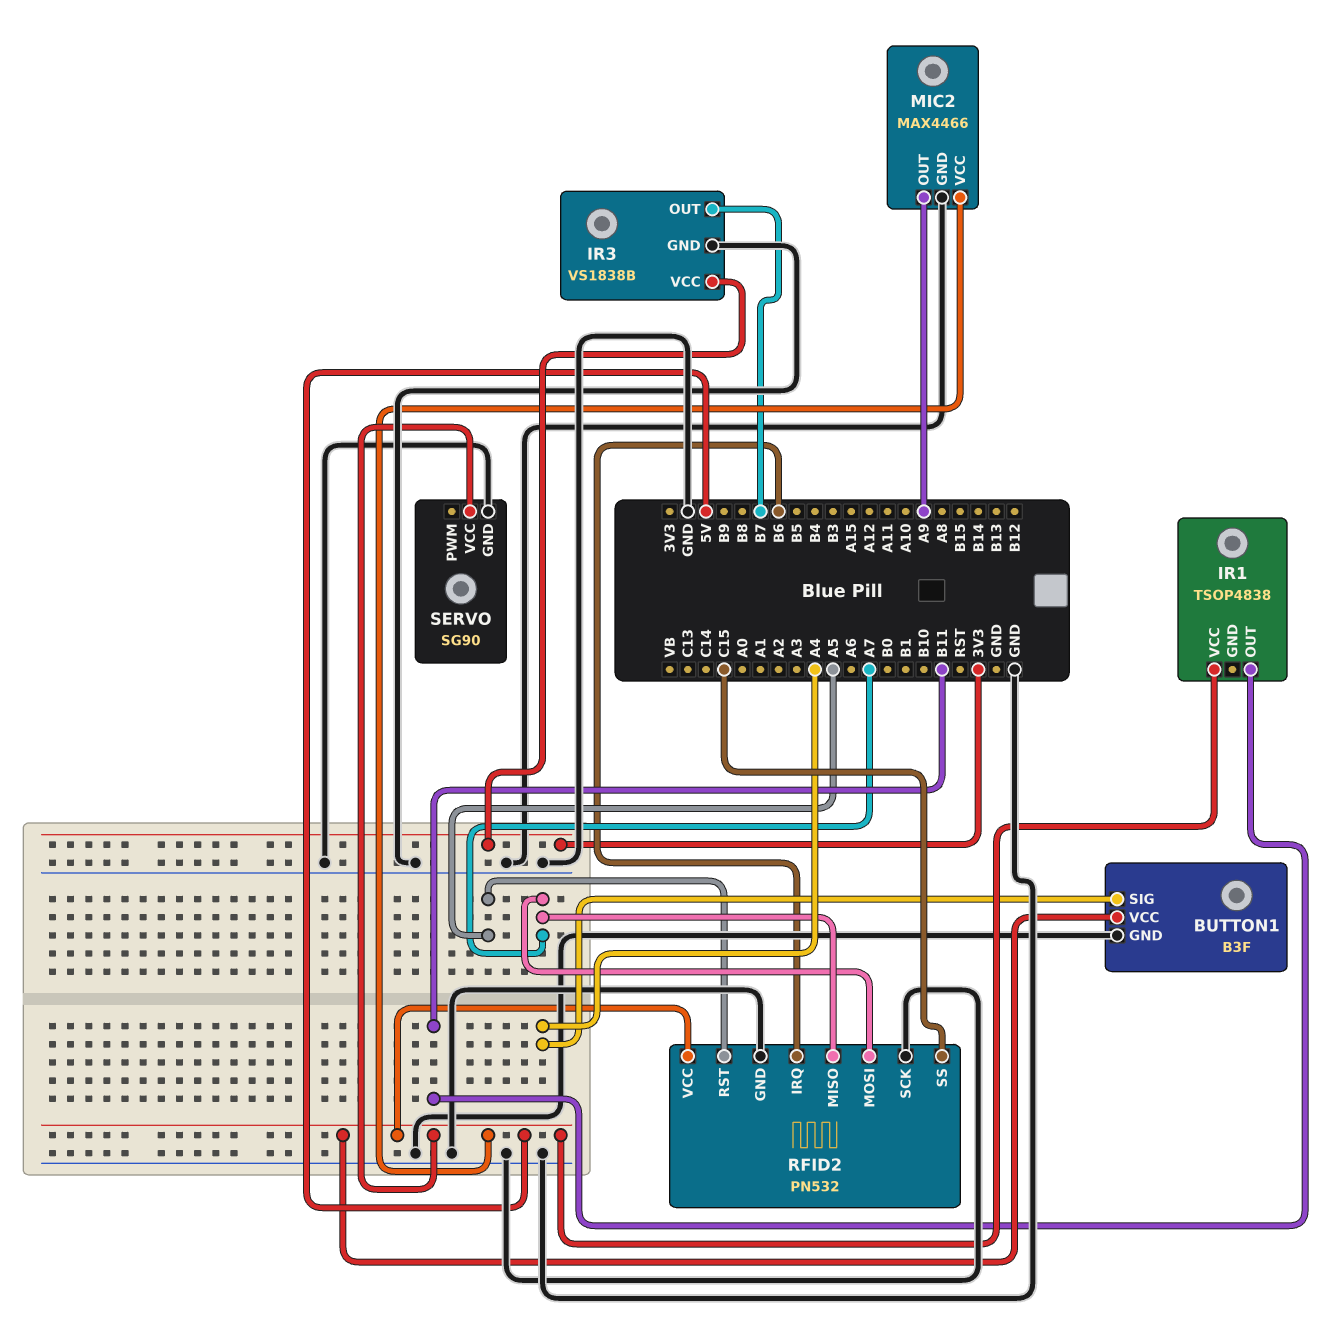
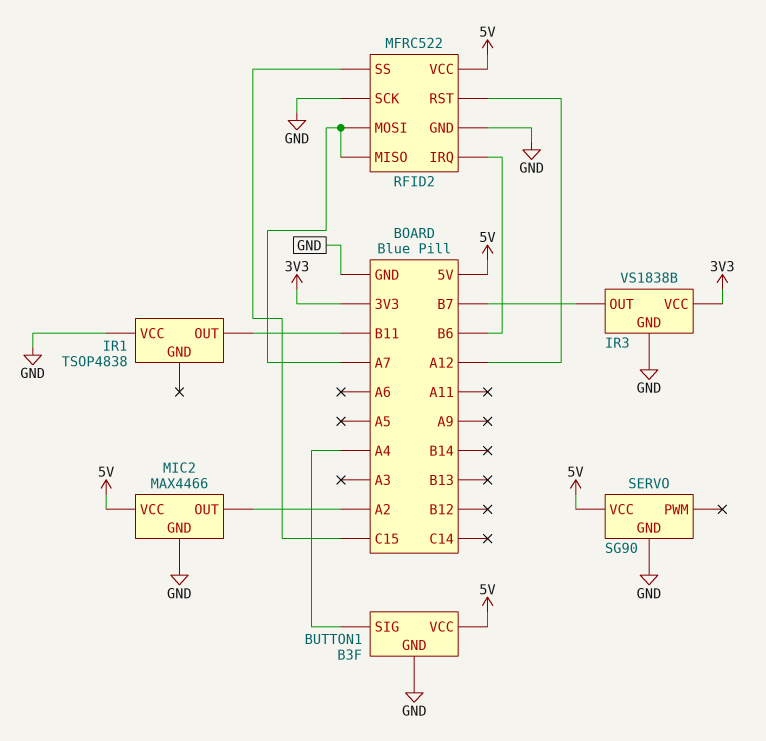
IR1 pin VCC: 5V -> GND
MIC2 pin OUT: A9 -> A2
RFID2: PN532 -> MFRC522
RFID2 pin RST: A5 -> A12

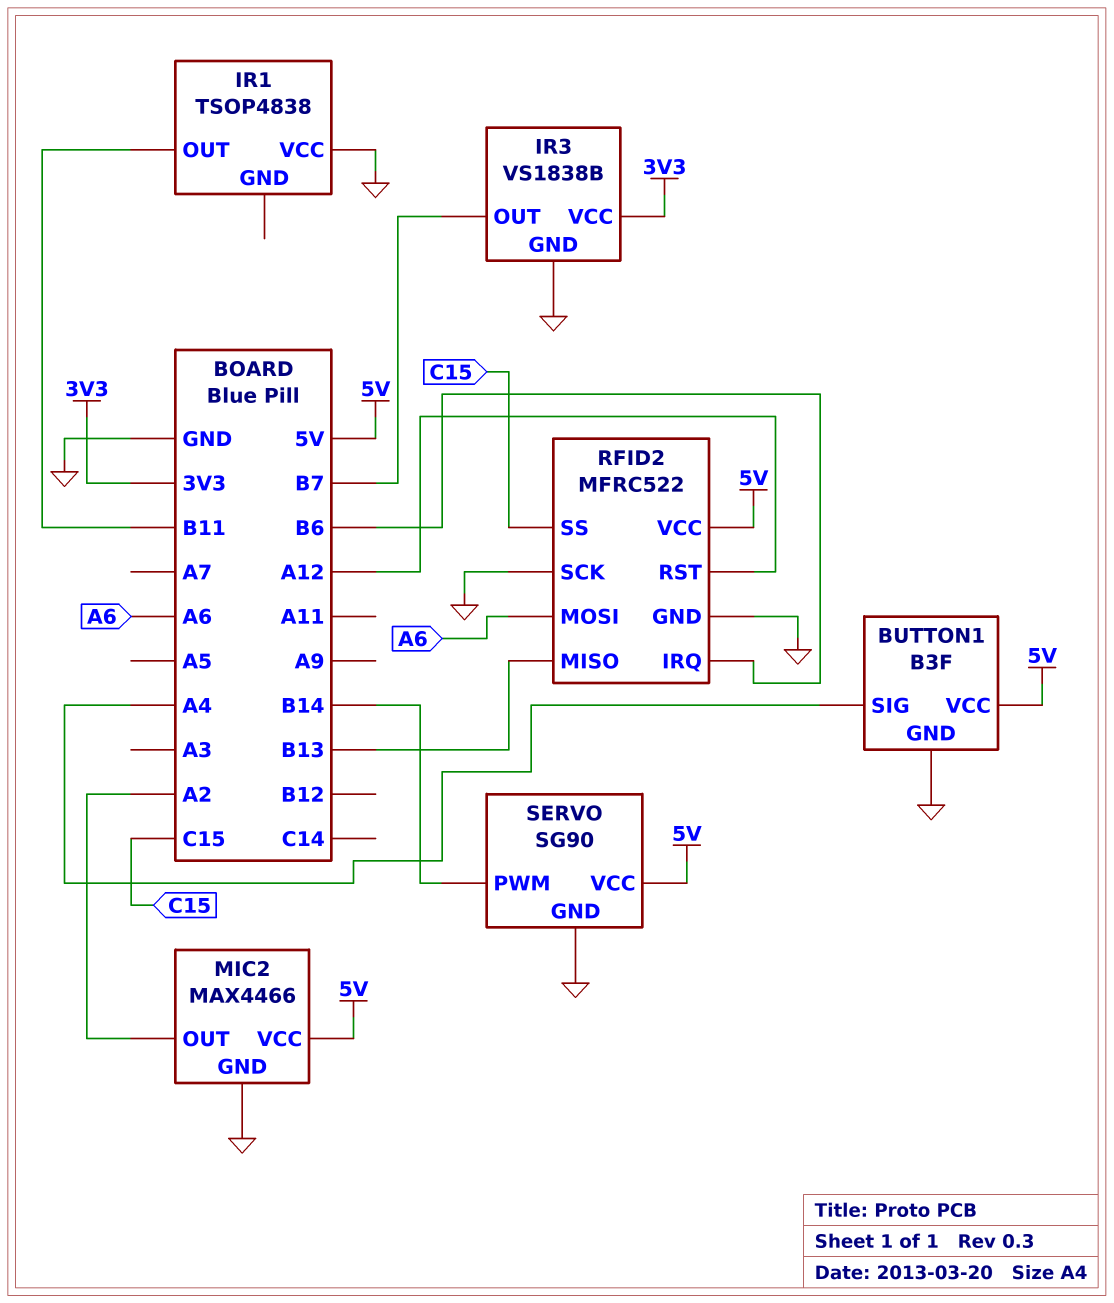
RFID2 pin MISO: A7 -> B13
RFID2 pin MOSI: A7 -> A6
SERVO pin PWM: none -> B14

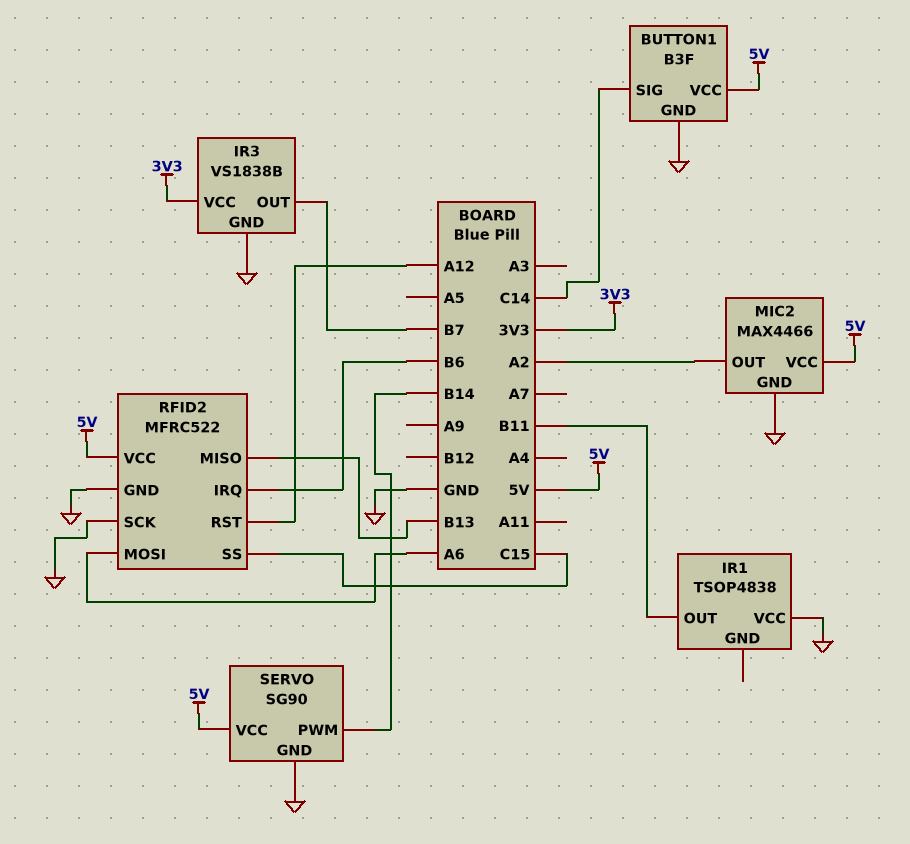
BUTTON1 pin SIG: A4 -> C14

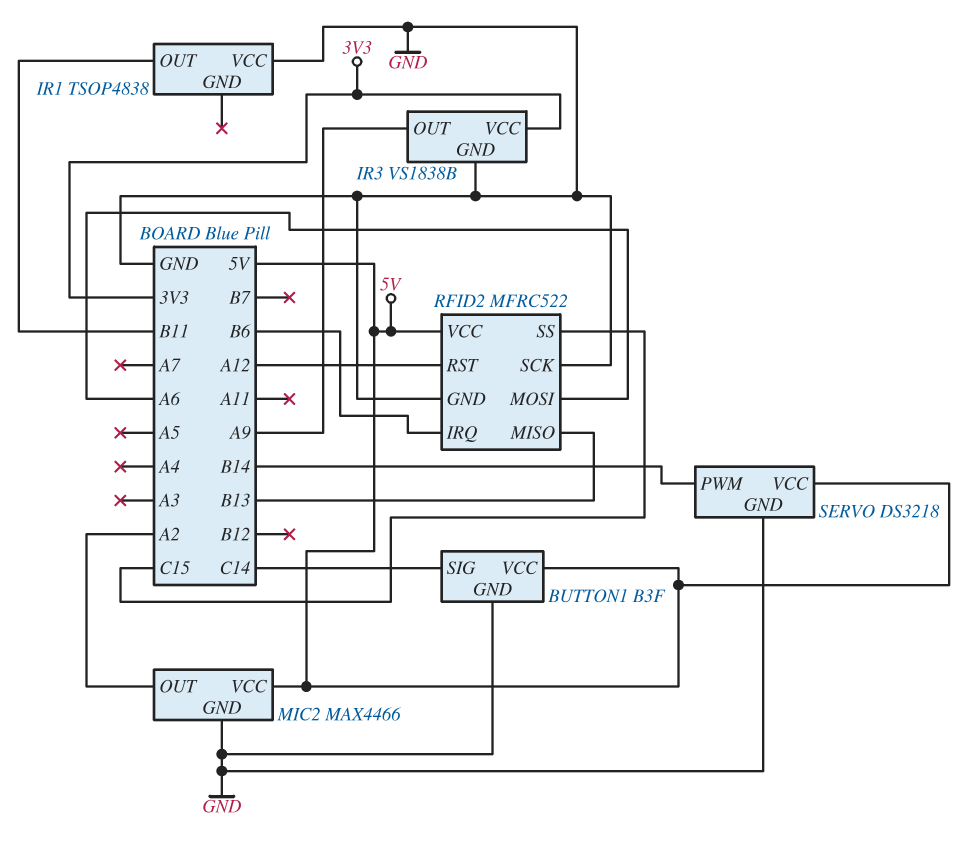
IR3 pin OUT: B7 -> A9
SERVO: SG90 -> DS3218

